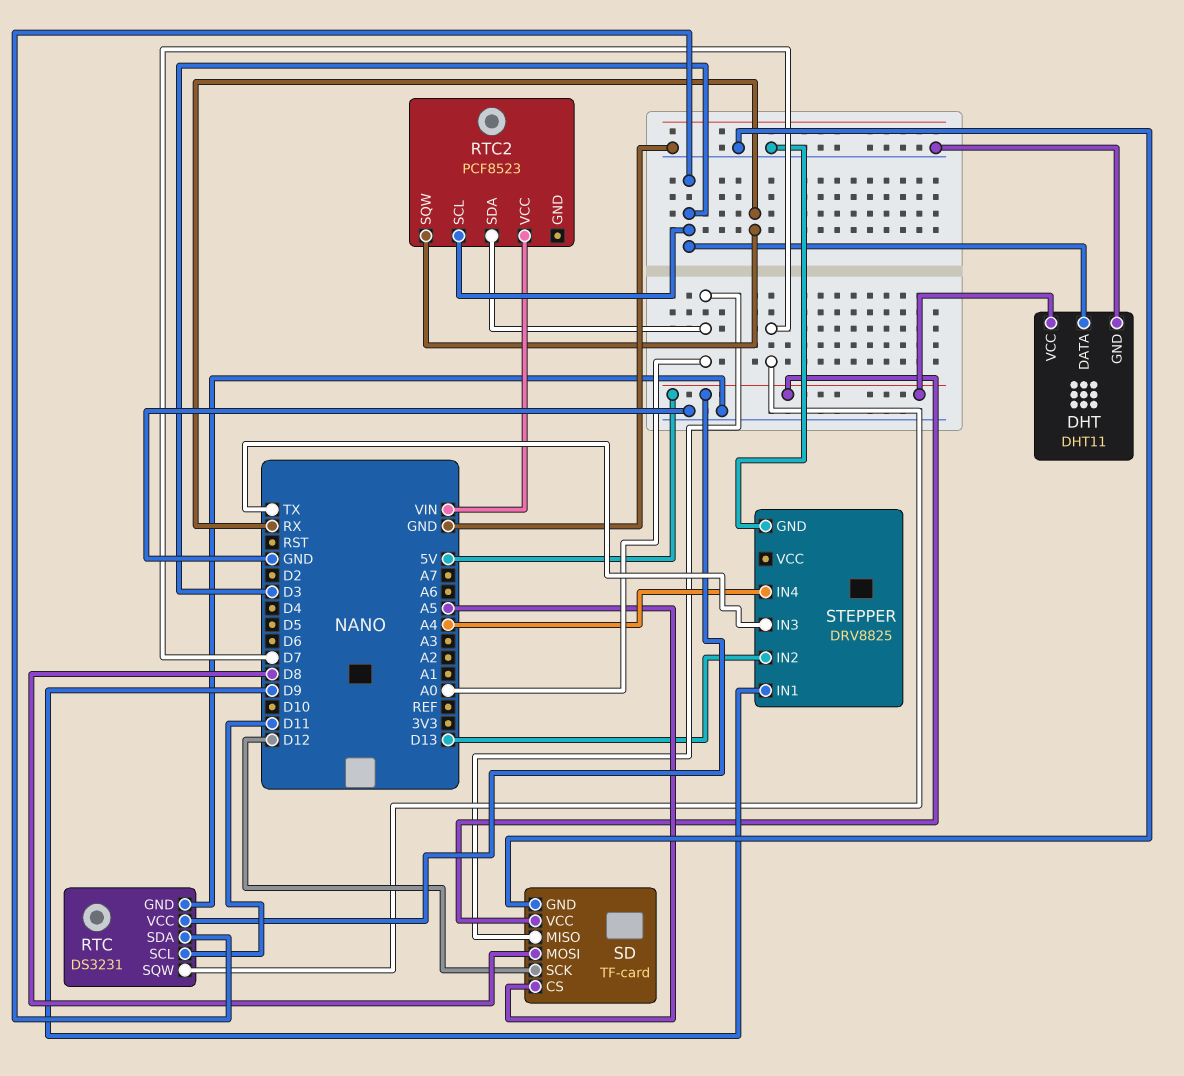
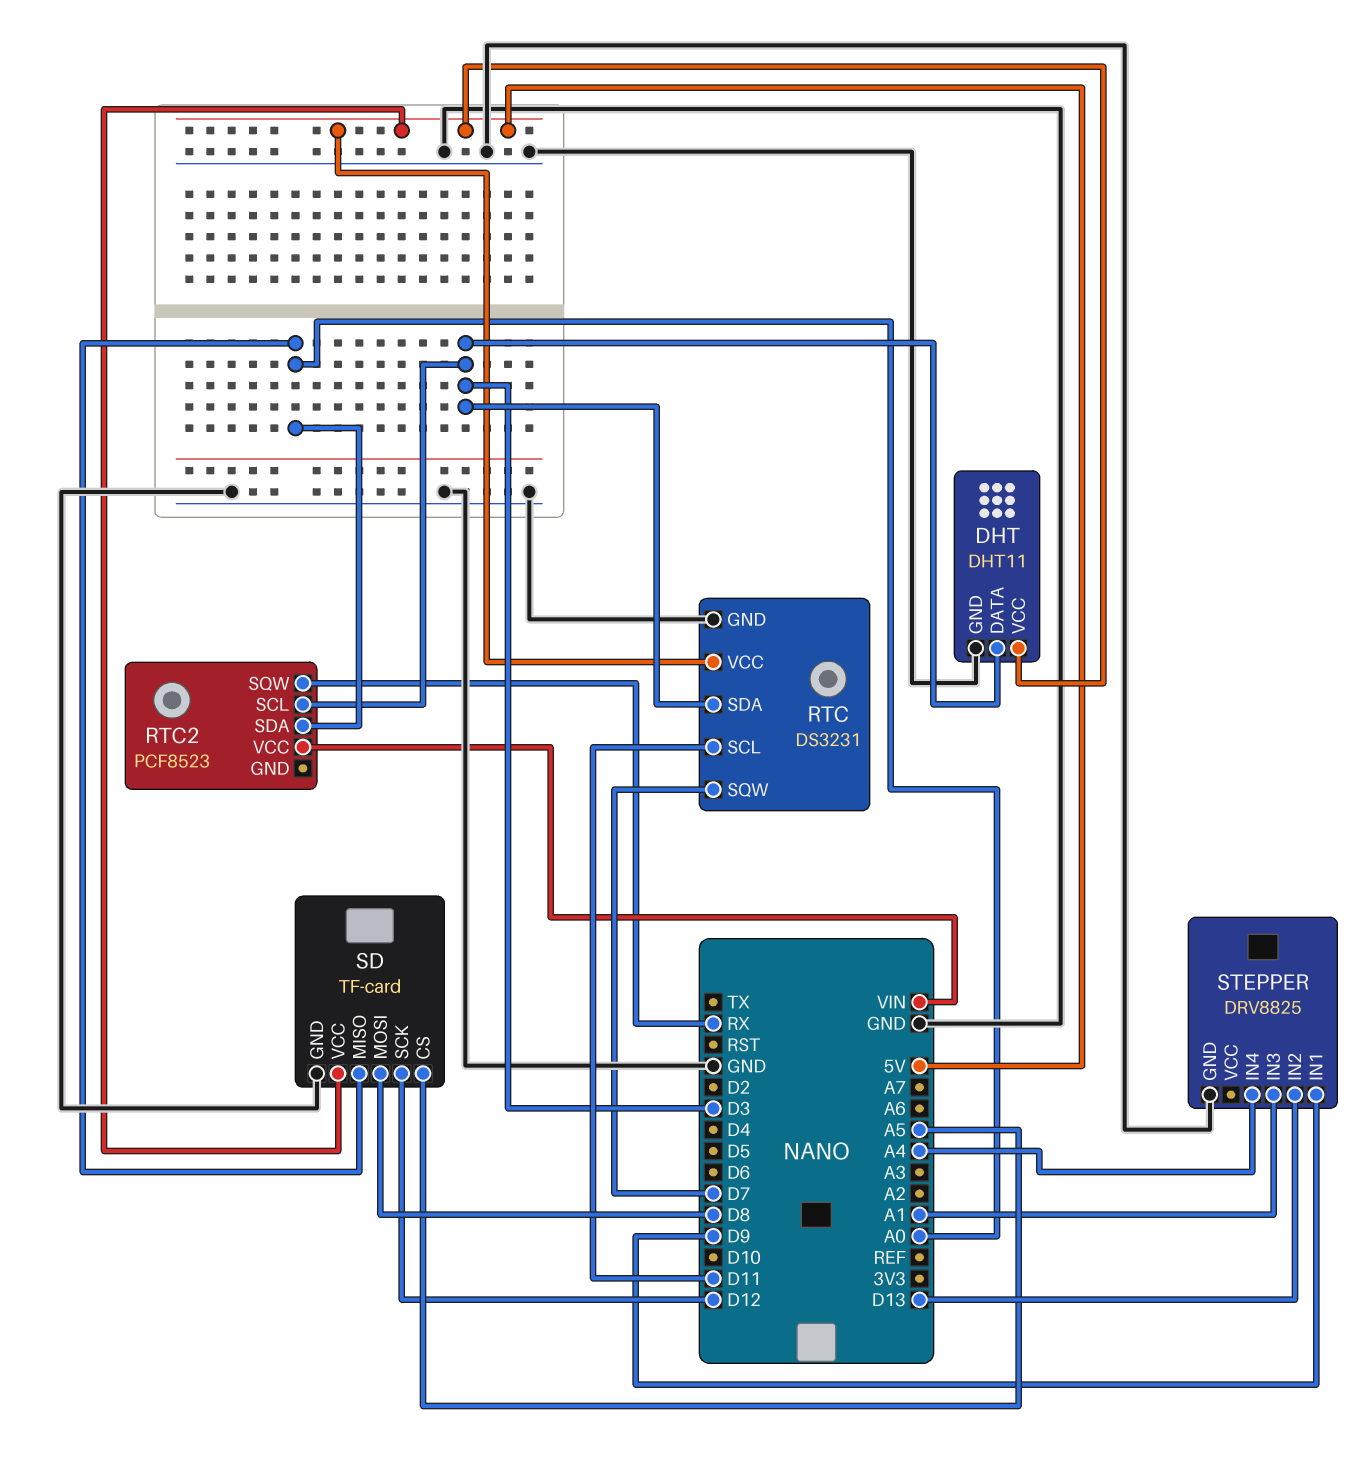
STEPPER pin IN3: TX -> A1

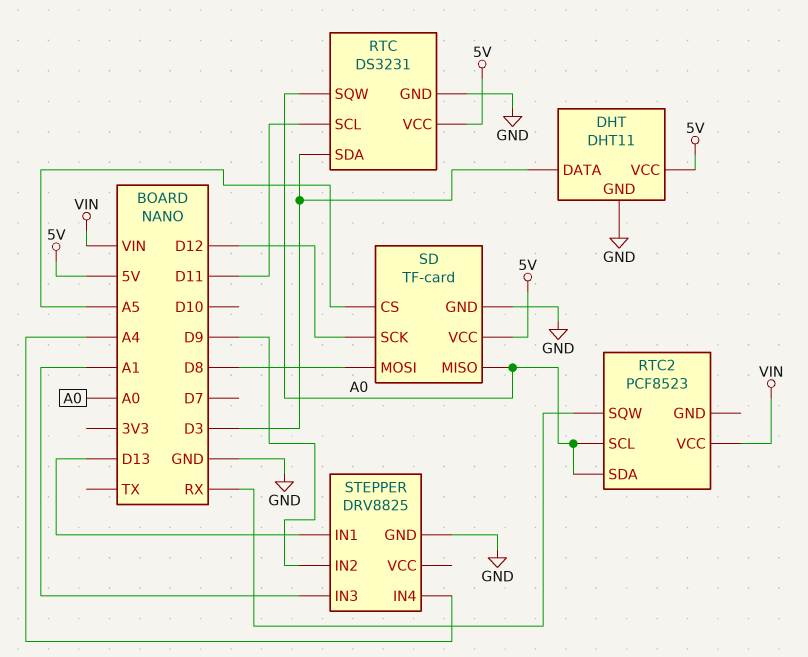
RTC pin SQW: D7 -> A0
RTC2 pin SCL: D3 -> A0
STEPPER pin IN1: D9 -> D13
STEPPER pin IN2: D13 -> D9

